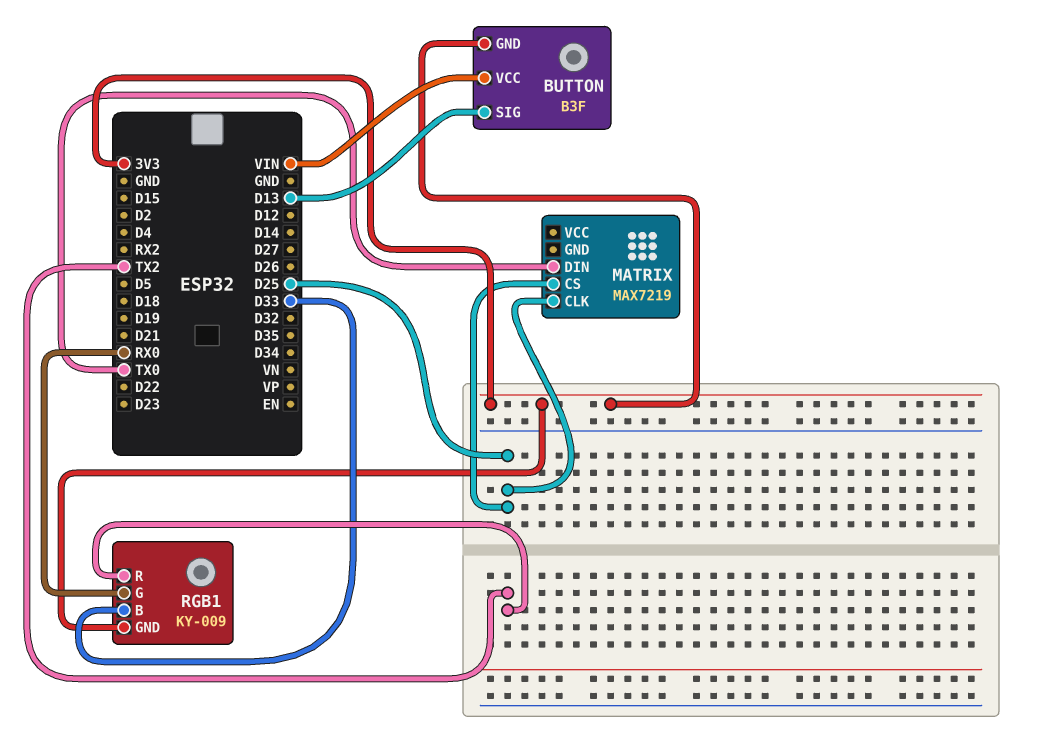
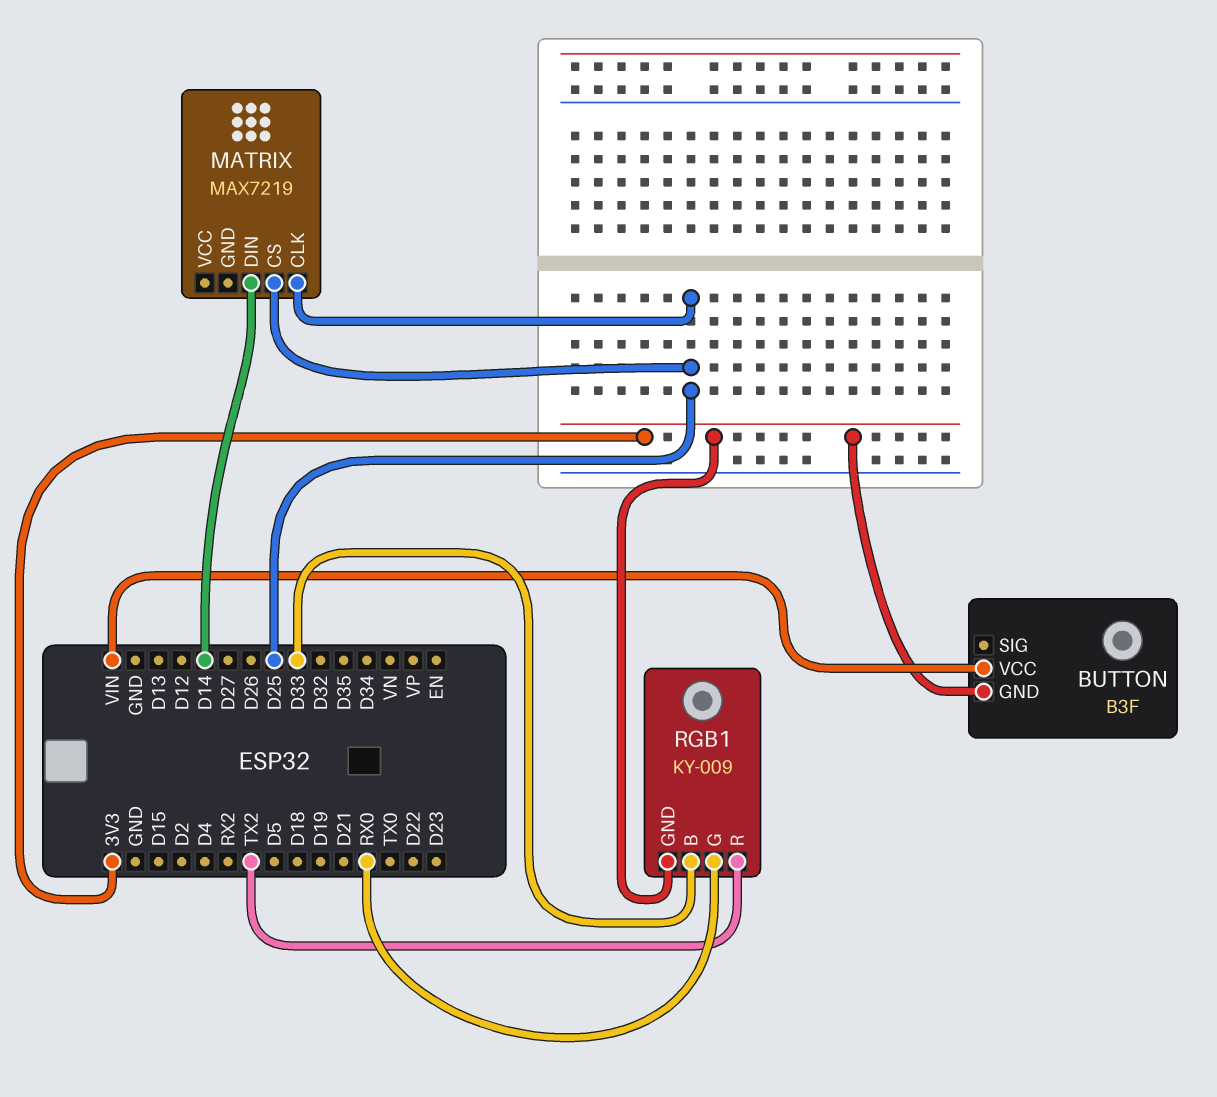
BUTTON pin SIG: D13 -> none
MATRIX pin DIN: TX0 -> D14

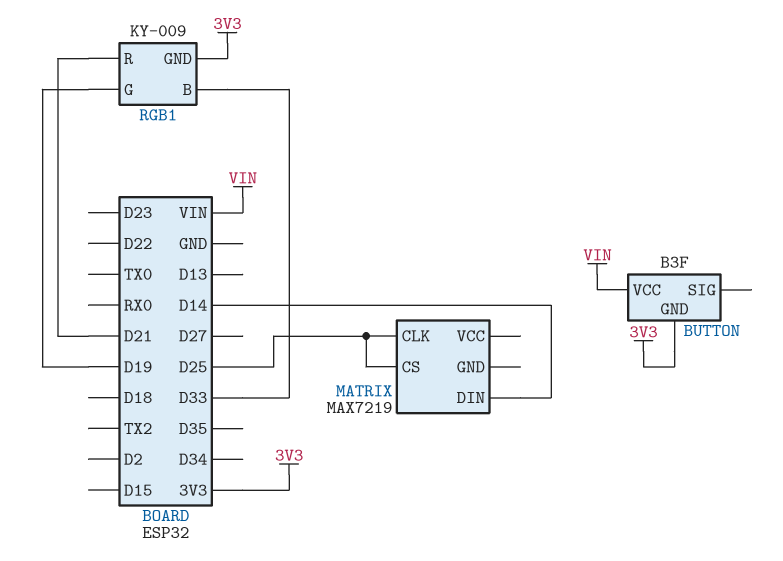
RGB1 pin G: RX0 -> D19
RGB1 pin R: TX2 -> D21

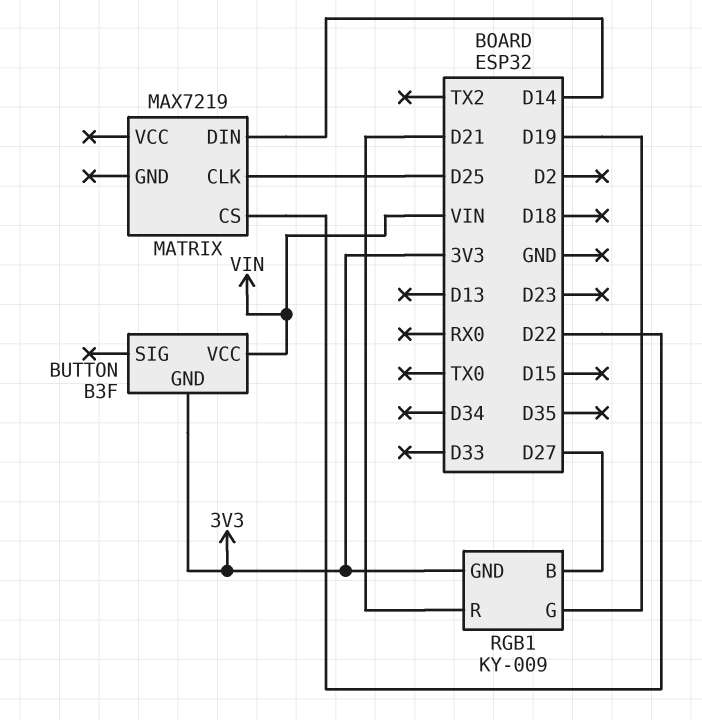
MATRIX pin CS: D25 -> D22
RGB1 pin B: D33 -> D27

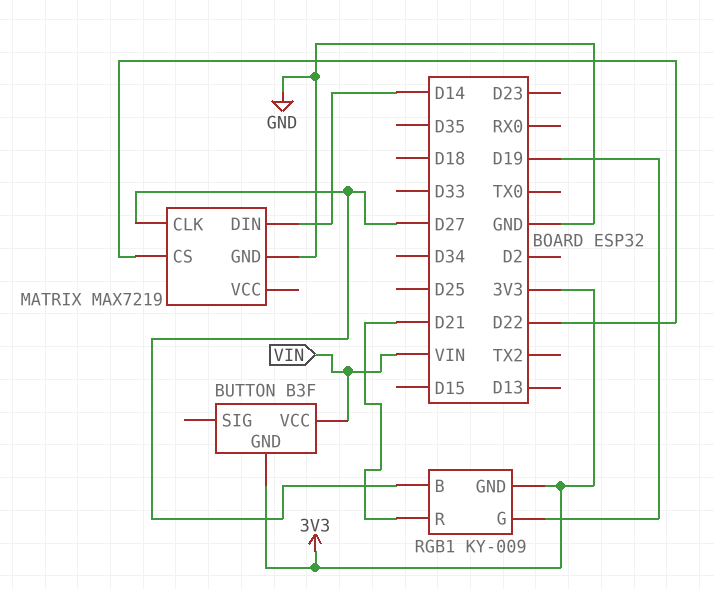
MATRIX pin CLK: D25 -> D27
MATRIX pin GND: none -> GND

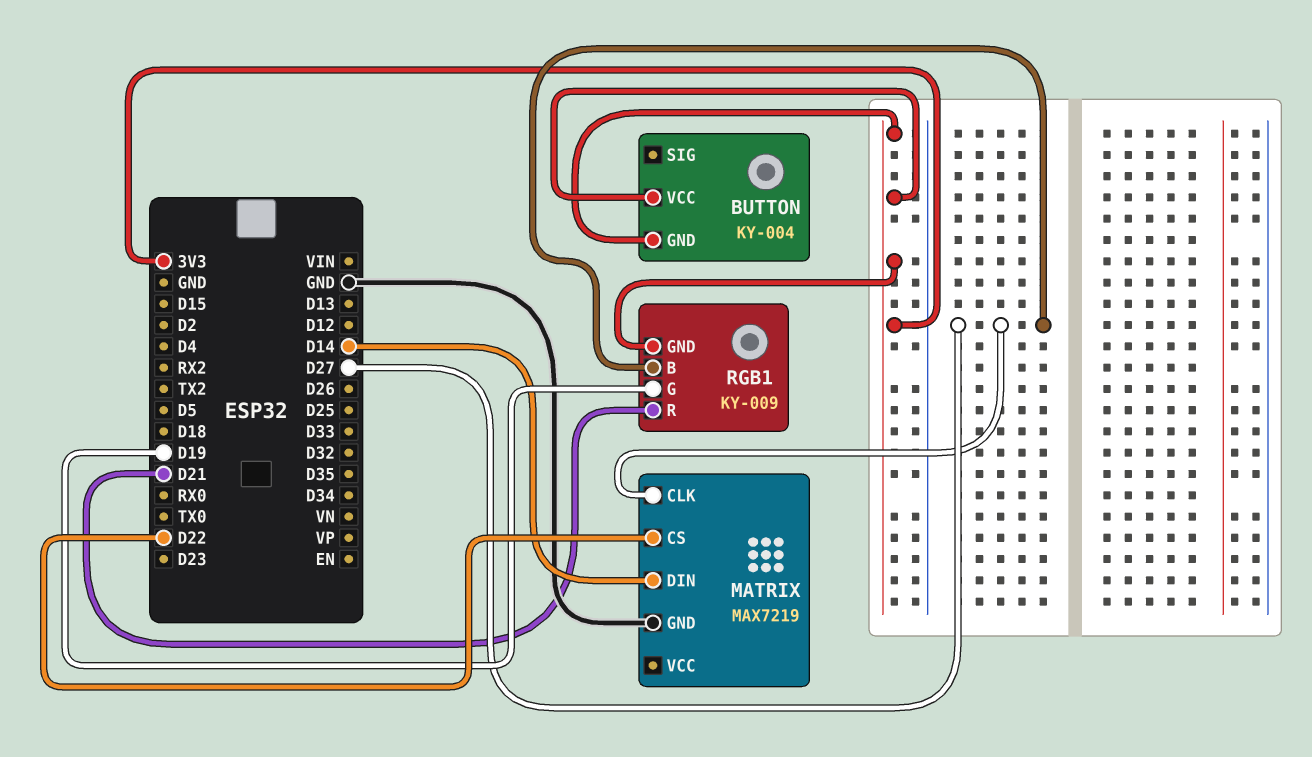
BUTTON: B3F -> KY-004
BUTTON pin VCC: VIN -> 3V3

